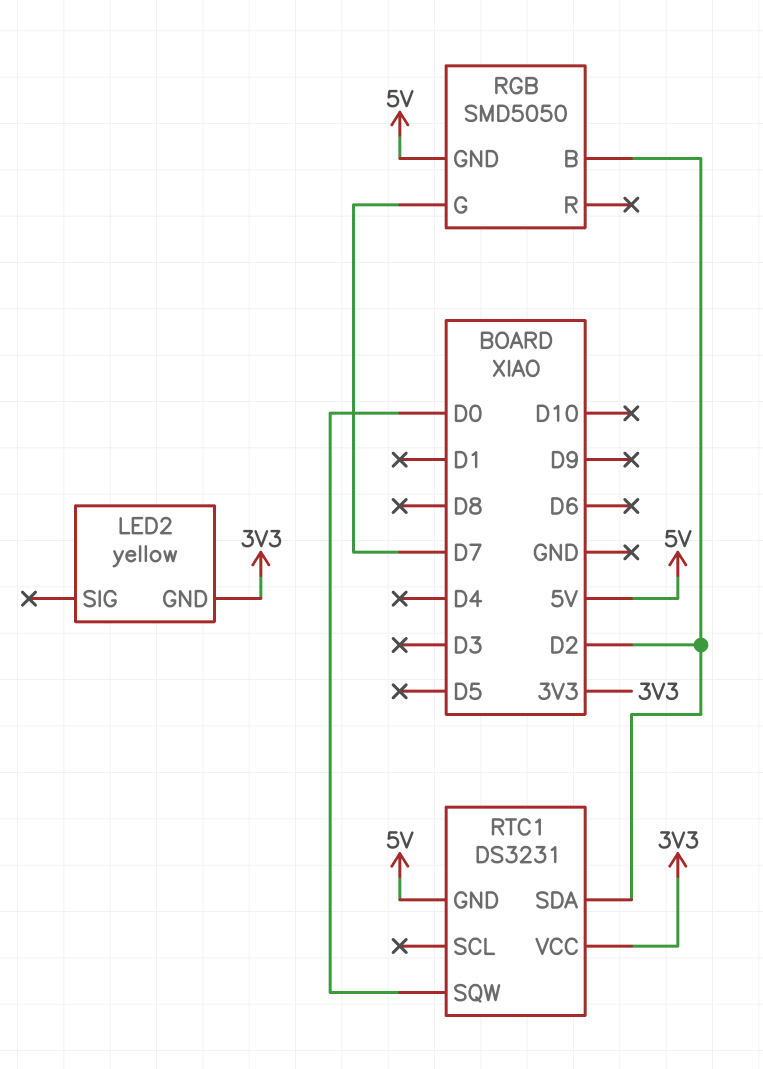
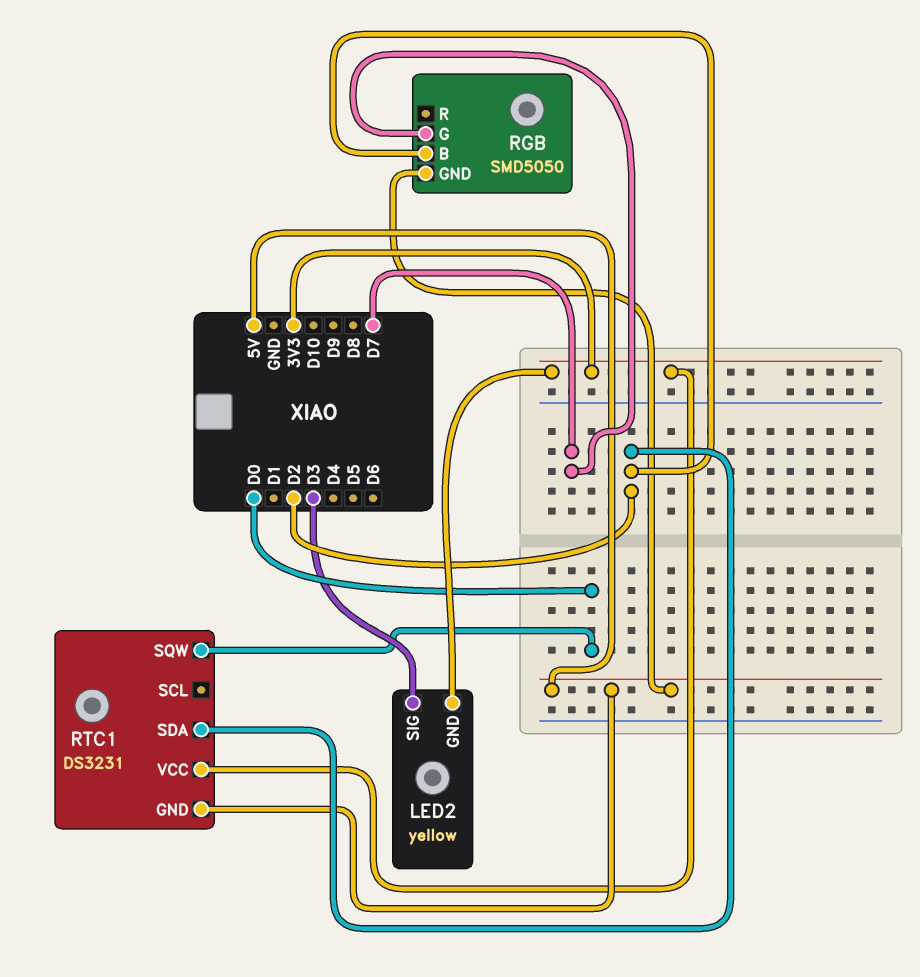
LED2 pin SIG: none -> D3

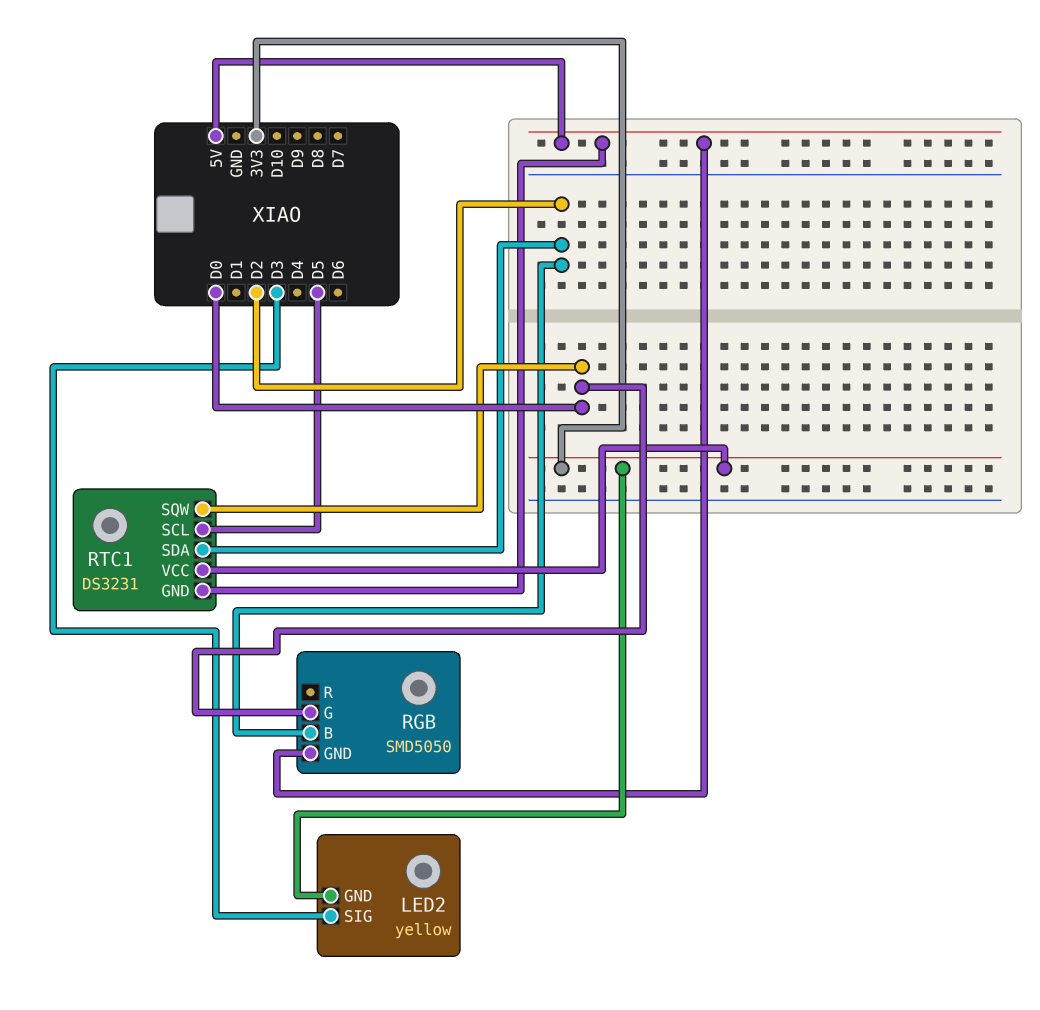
RGB pin G: D7 -> D0
RTC1 pin SCL: none -> D5

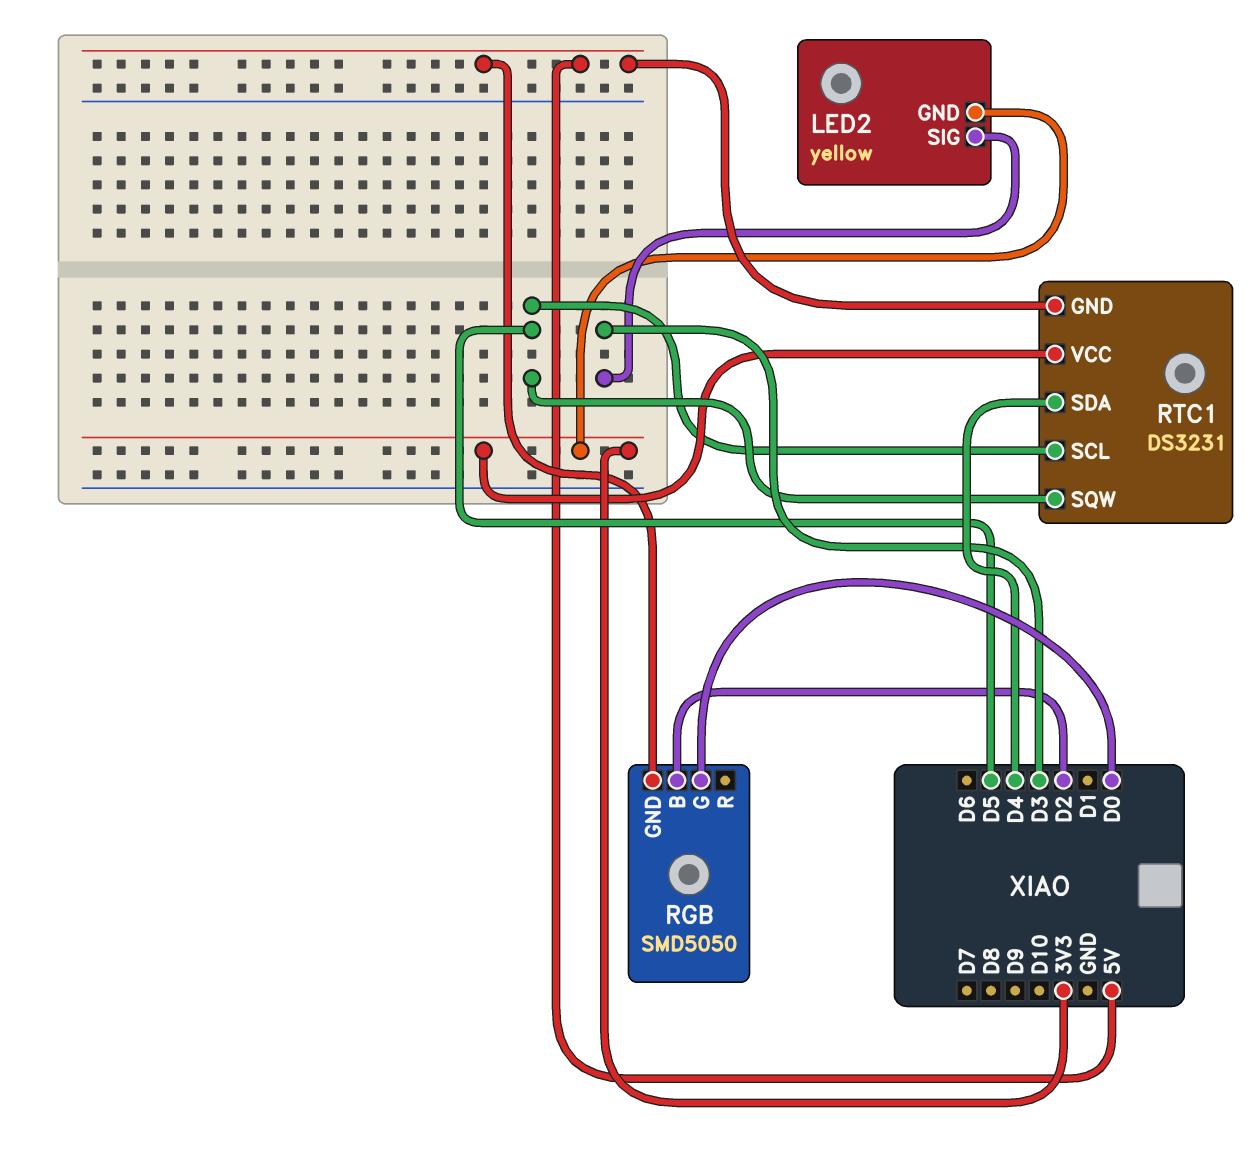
RTC1 pin SDA: D2 -> D4
RTC1 pin SQW: D0 -> D5

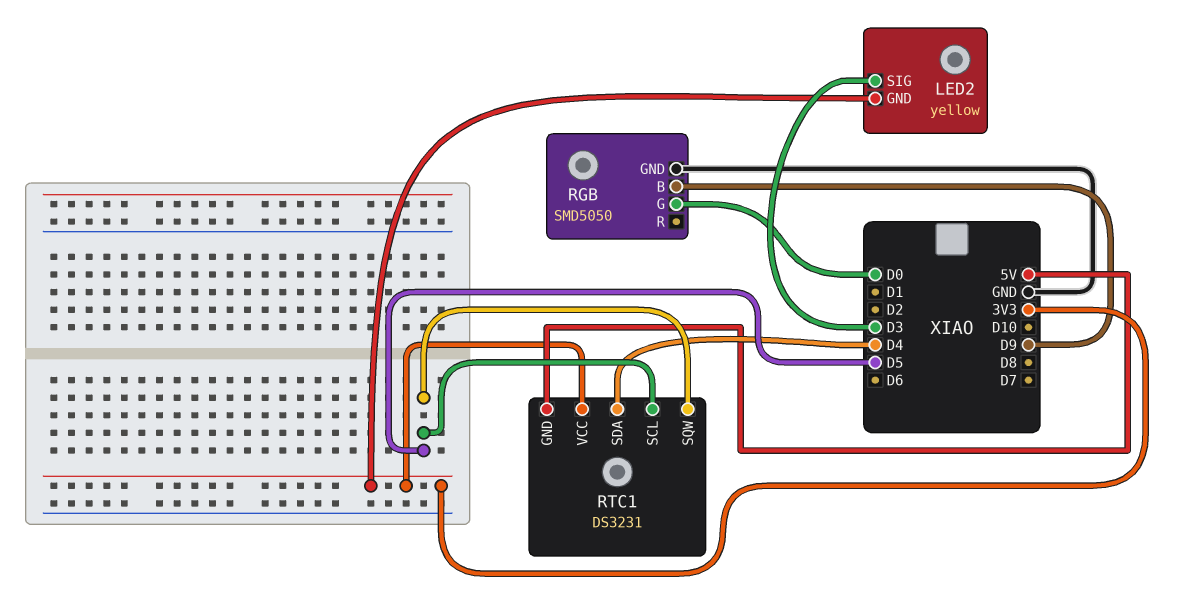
RGB pin B: D2 -> D9
RGB pin GND: 5V -> GND

